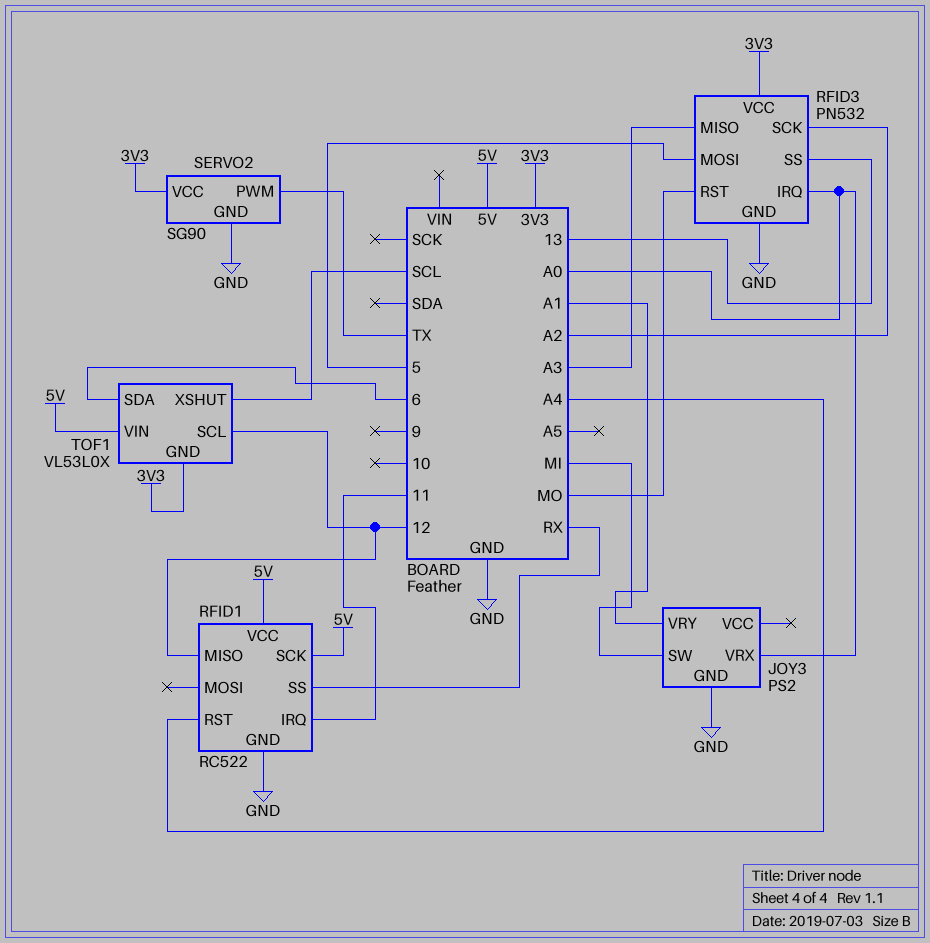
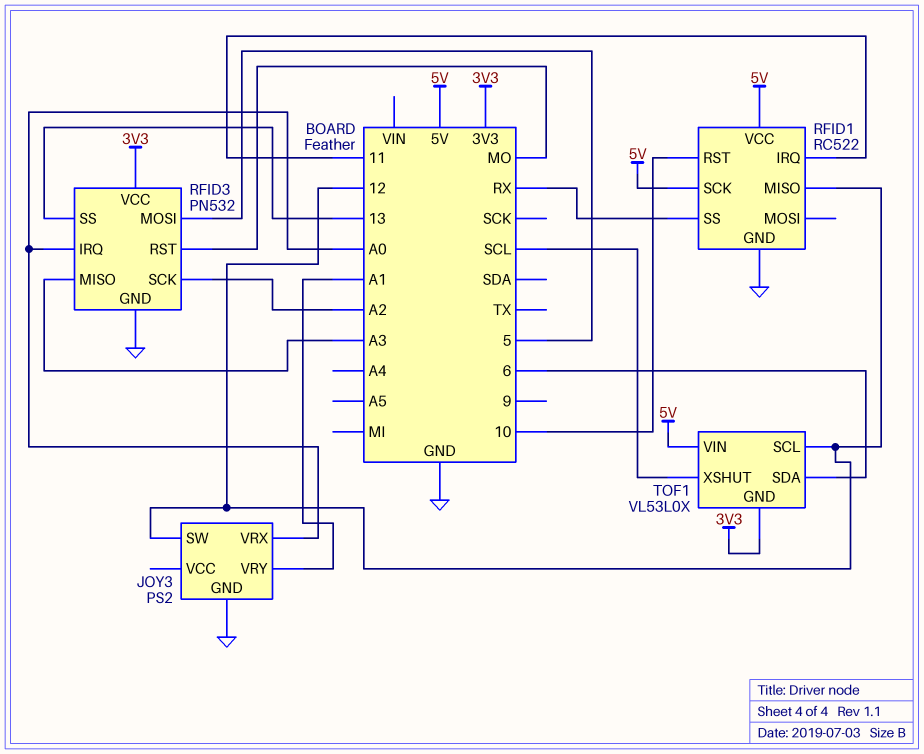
JOY3 pin SW: MI -> 12
RFID1 pin RST: A4 -> 10
SERVO2: SG90 -> none
SERVO2 pin GND: GND -> none
SERVO2 pin PWM: TX -> none
SERVO2 pin VCC: 3V3 -> none

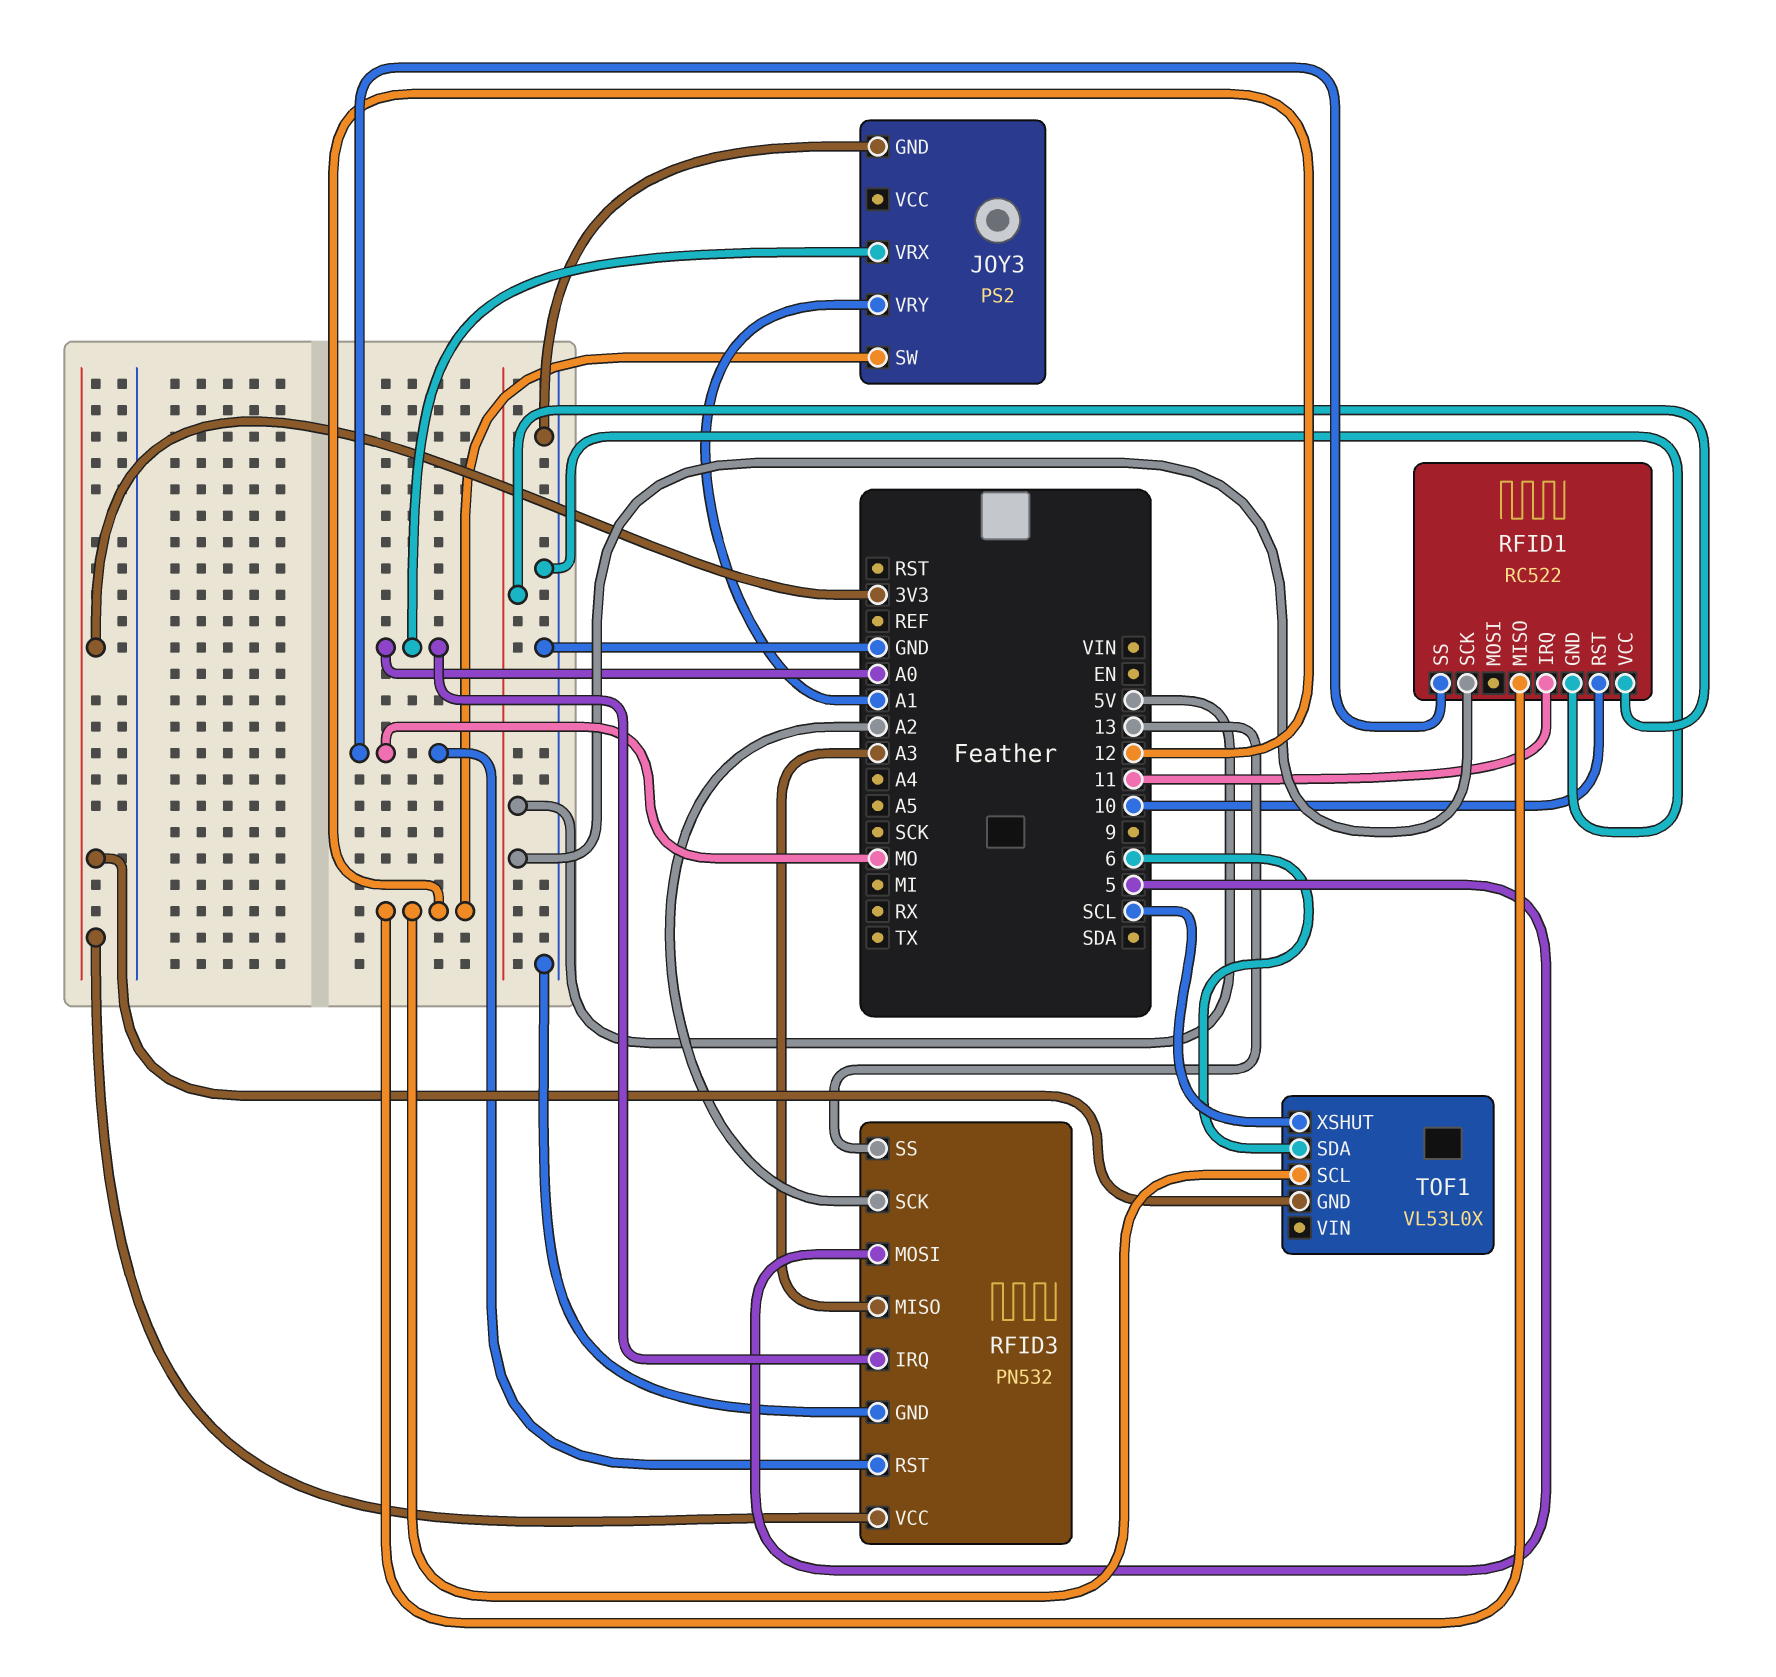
RFID1 pin SS: RX -> MO
TOF1 pin VIN: 5V -> none

